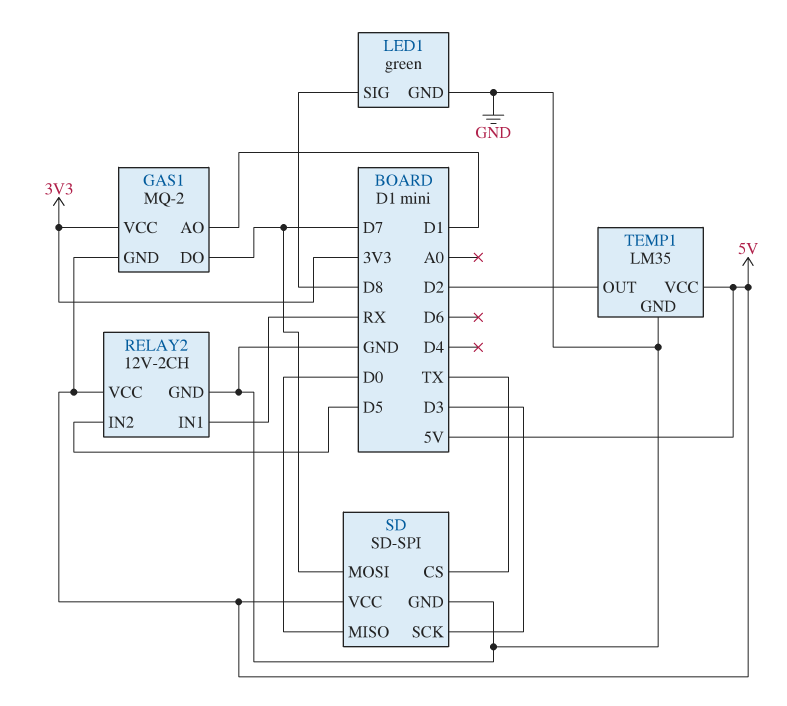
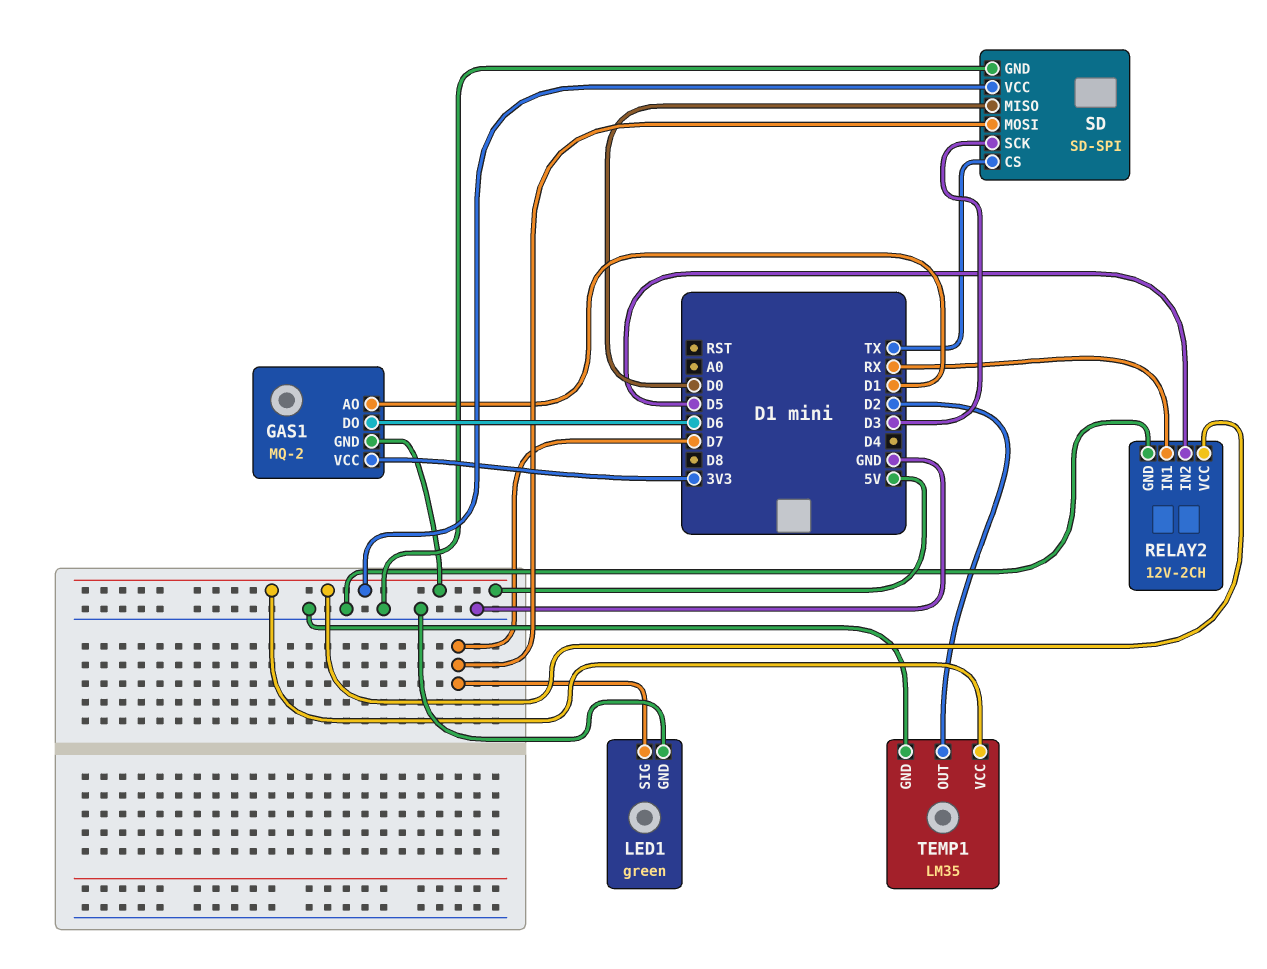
GAS1 pin DO: D7 -> D6
LED1 pin SIG: D8 -> D7

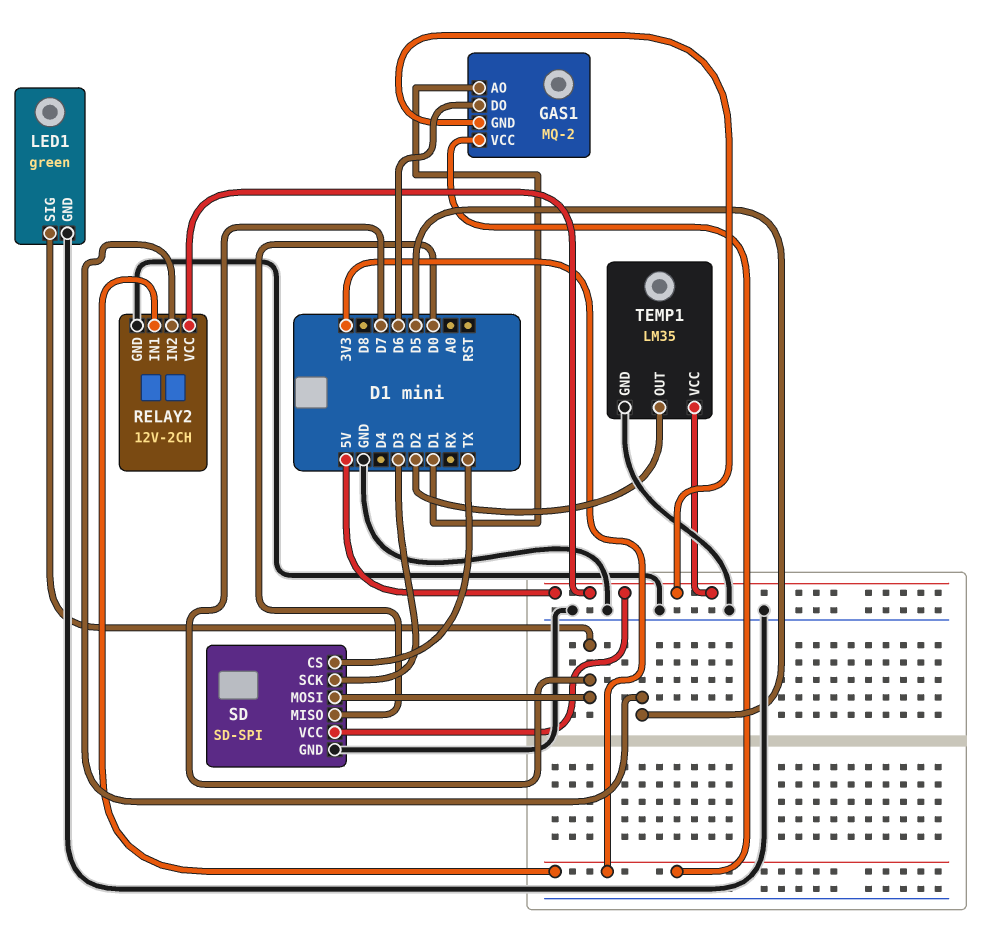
RELAY2 pin IN1: RX -> 3V3

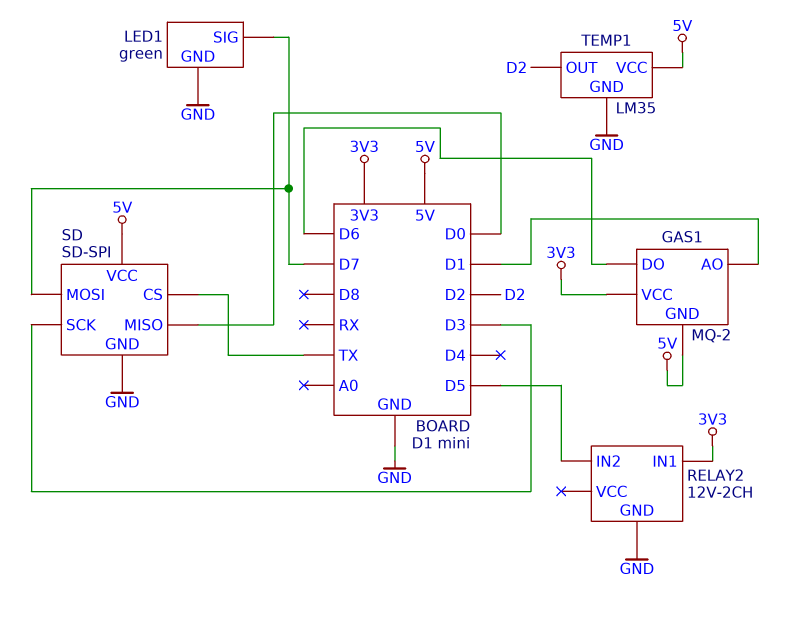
RELAY2 pin VCC: 5V -> none

